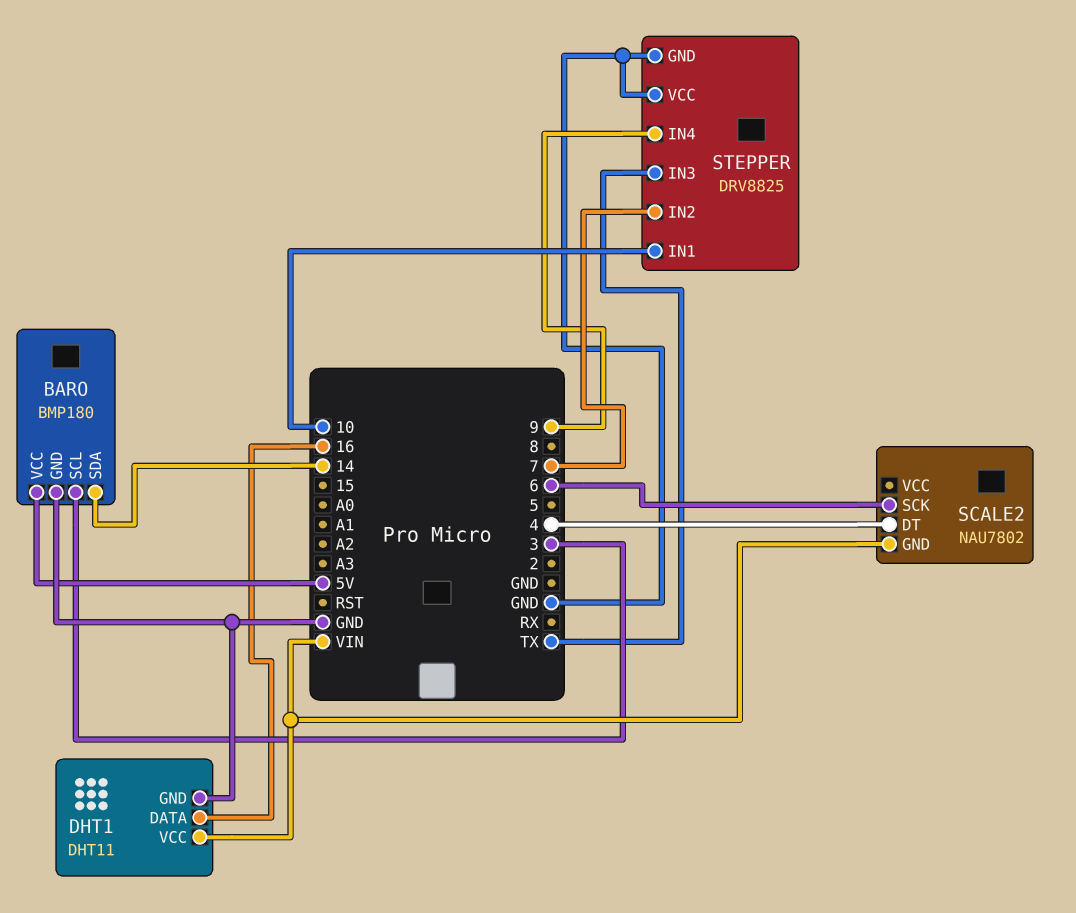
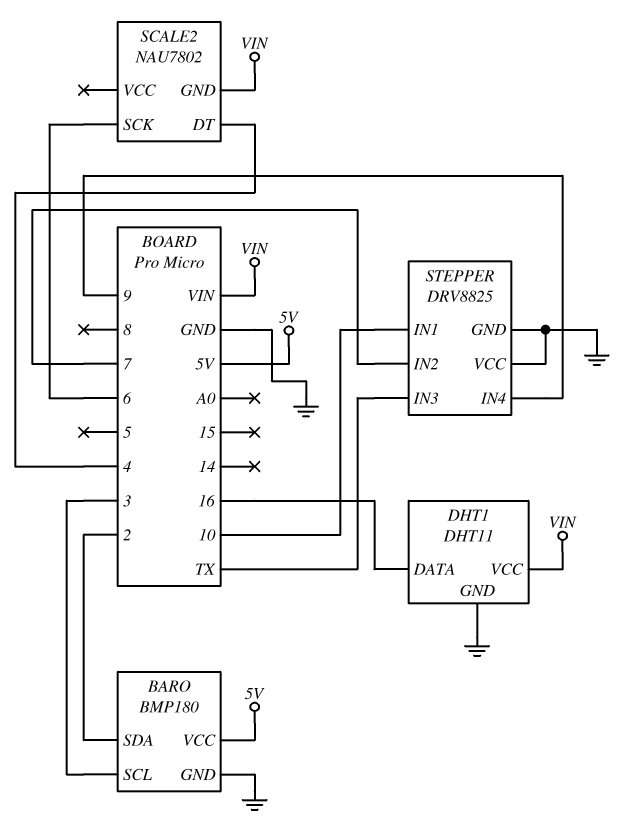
BARO pin SDA: 14 -> 2

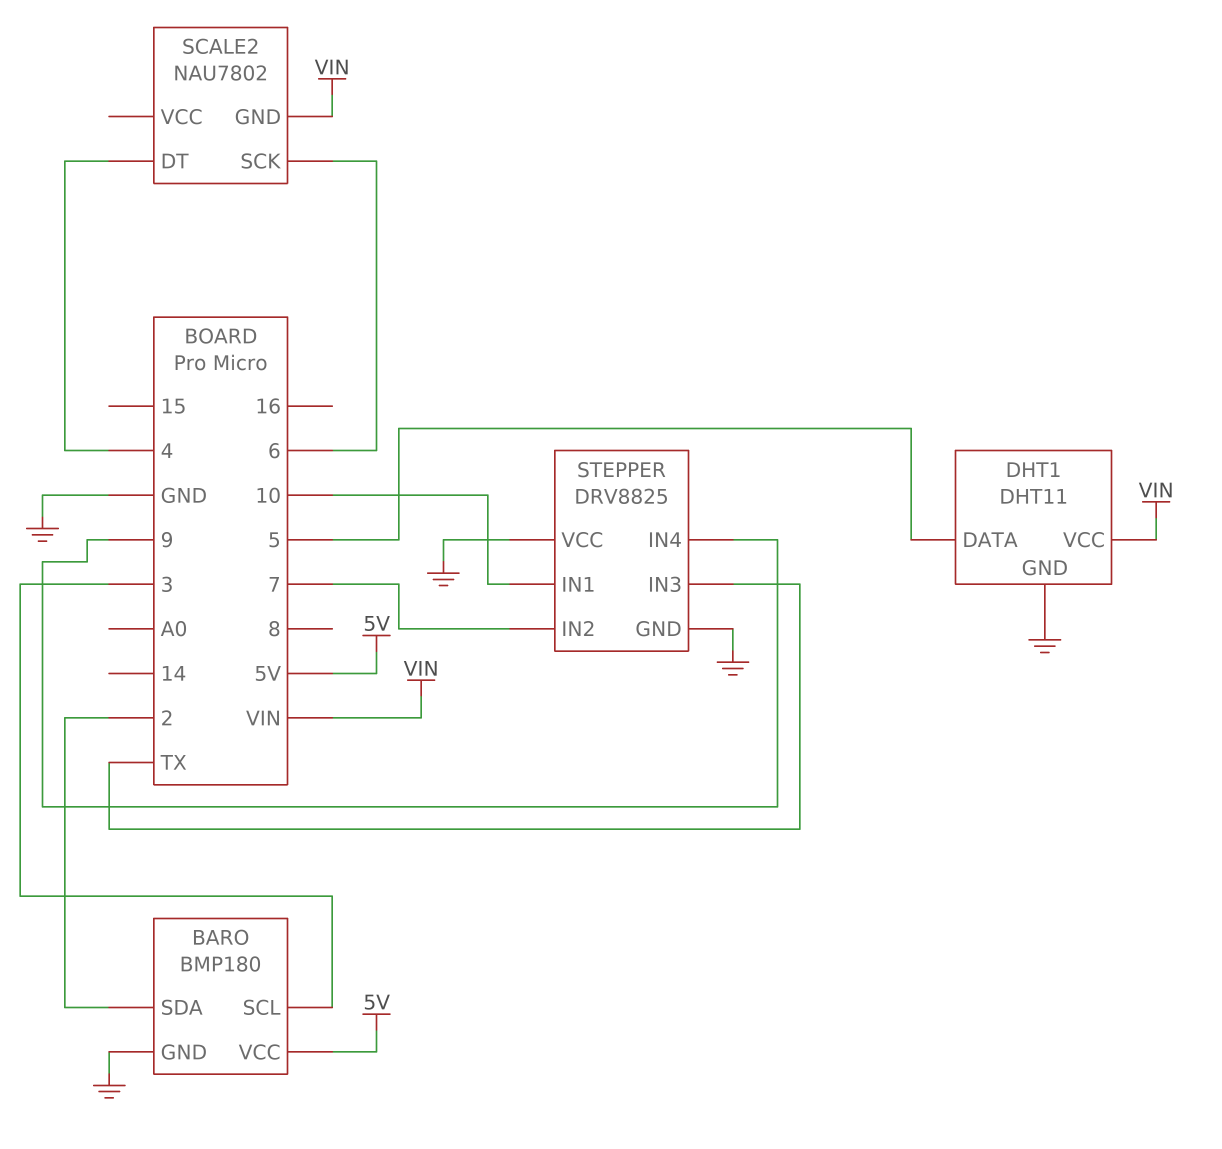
DHT1 pin DATA: 16 -> 5

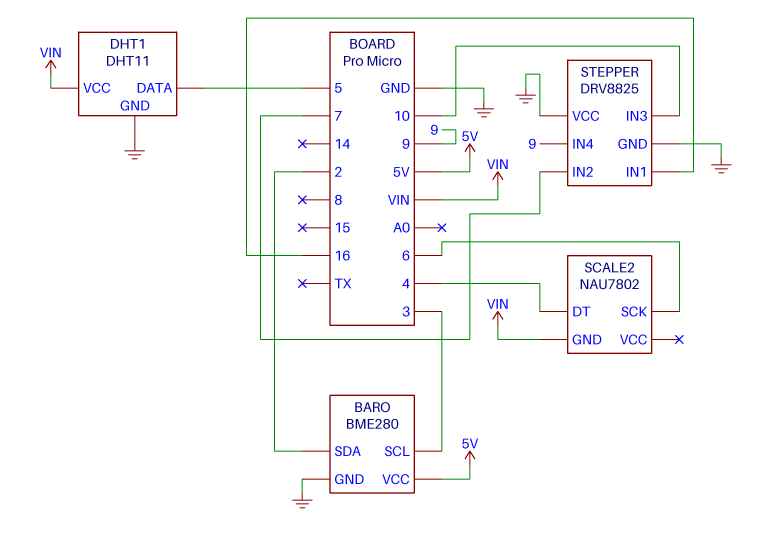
BARO: BMP180 -> BME280
STEPPER pin IN1: 10 -> 16
STEPPER pin IN3: TX -> 10

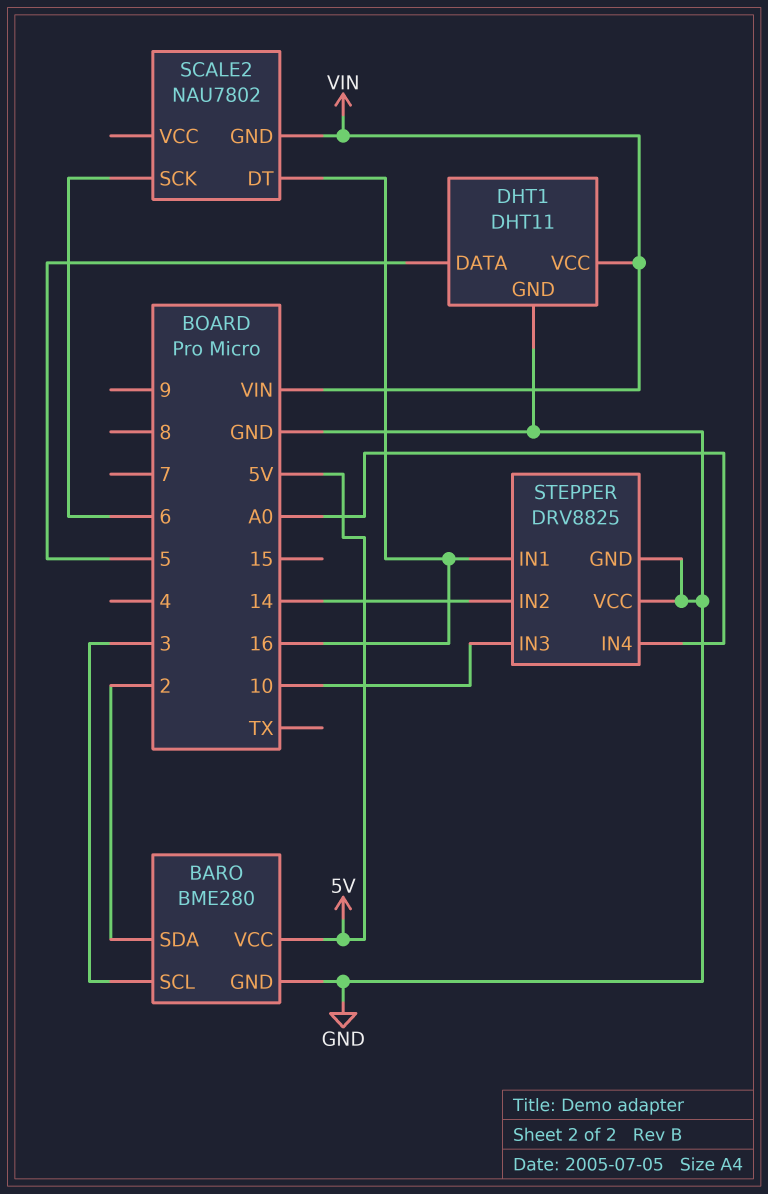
SCALE2 pin DT: 4 -> 16
STEPPER pin IN2: 7 -> 14
STEPPER pin IN4: 9 -> A0

